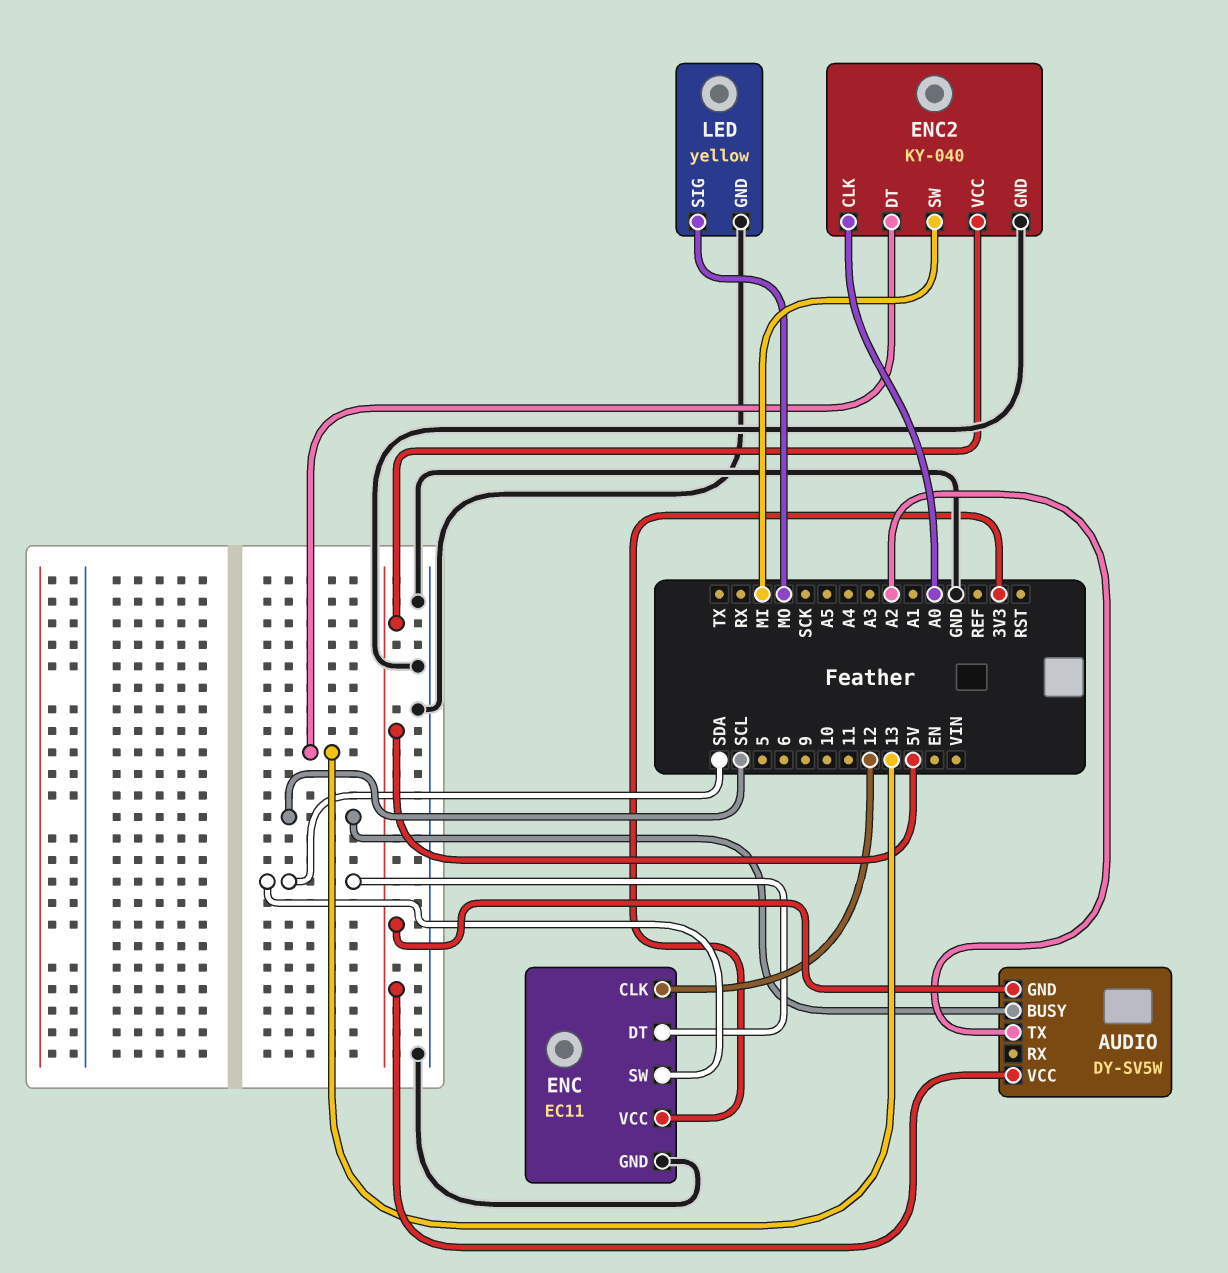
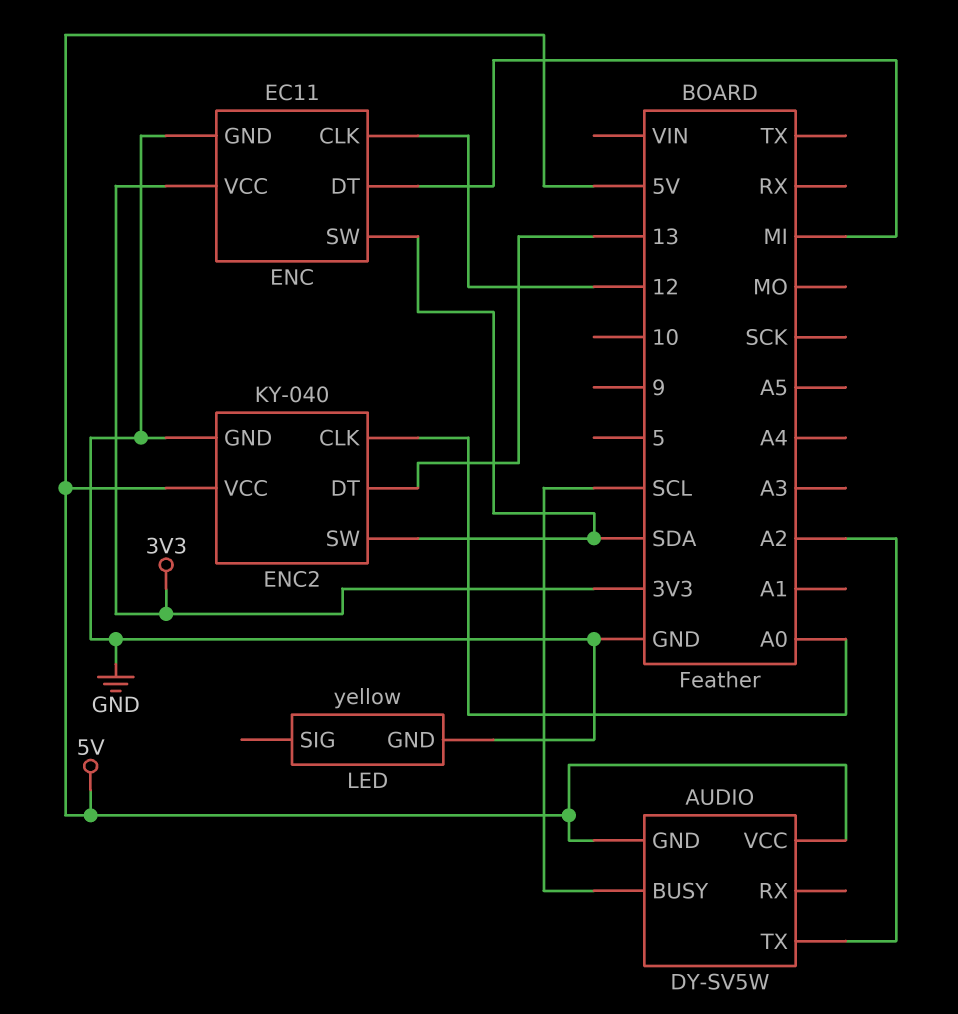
ENC pin DT: SDA -> MI
ENC2 pin SW: MI -> SDA
LED pin SIG: MO -> none

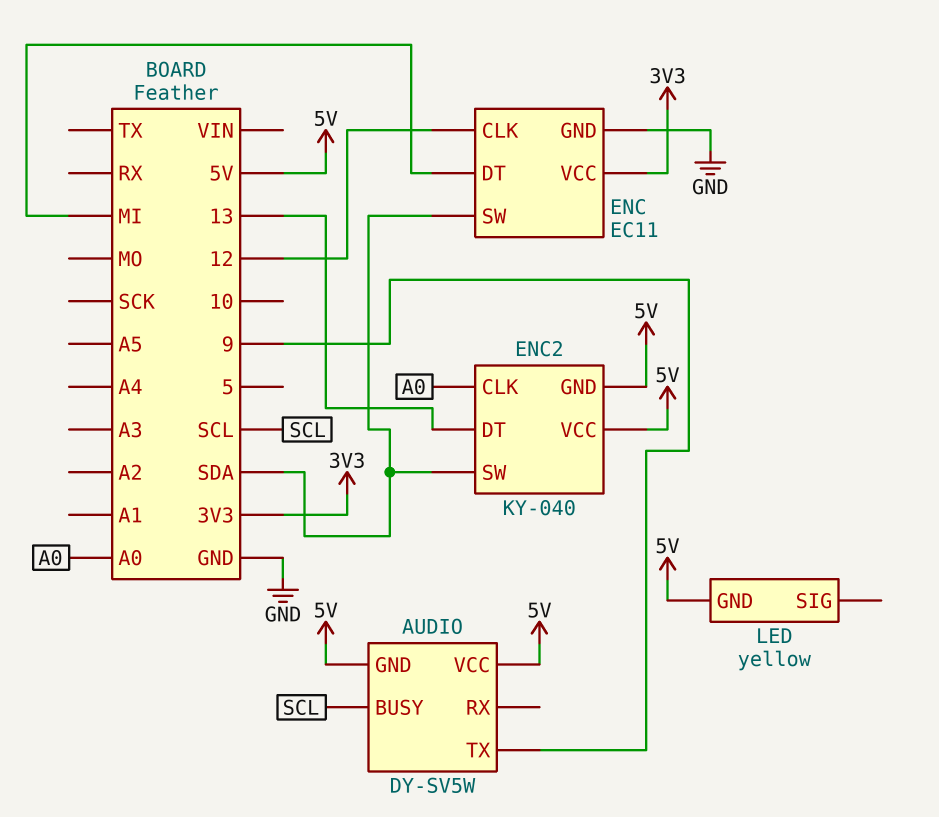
AUDIO pin TX: A2 -> 9
ENC2 pin GND: GND -> 5V
LED pin GND: GND -> 5V

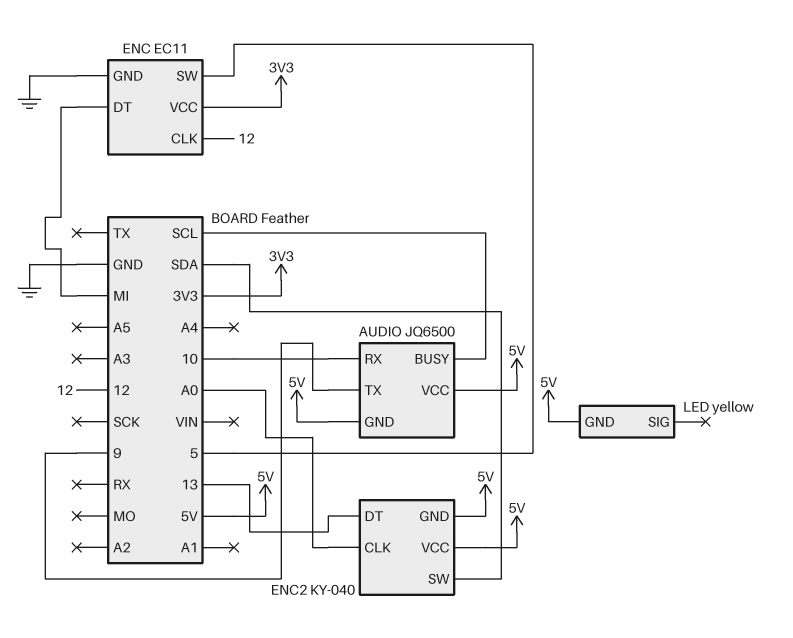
AUDIO: DY-SV5W -> JQ6500
AUDIO pin RX: none -> 10
ENC pin SW: SDA -> 5

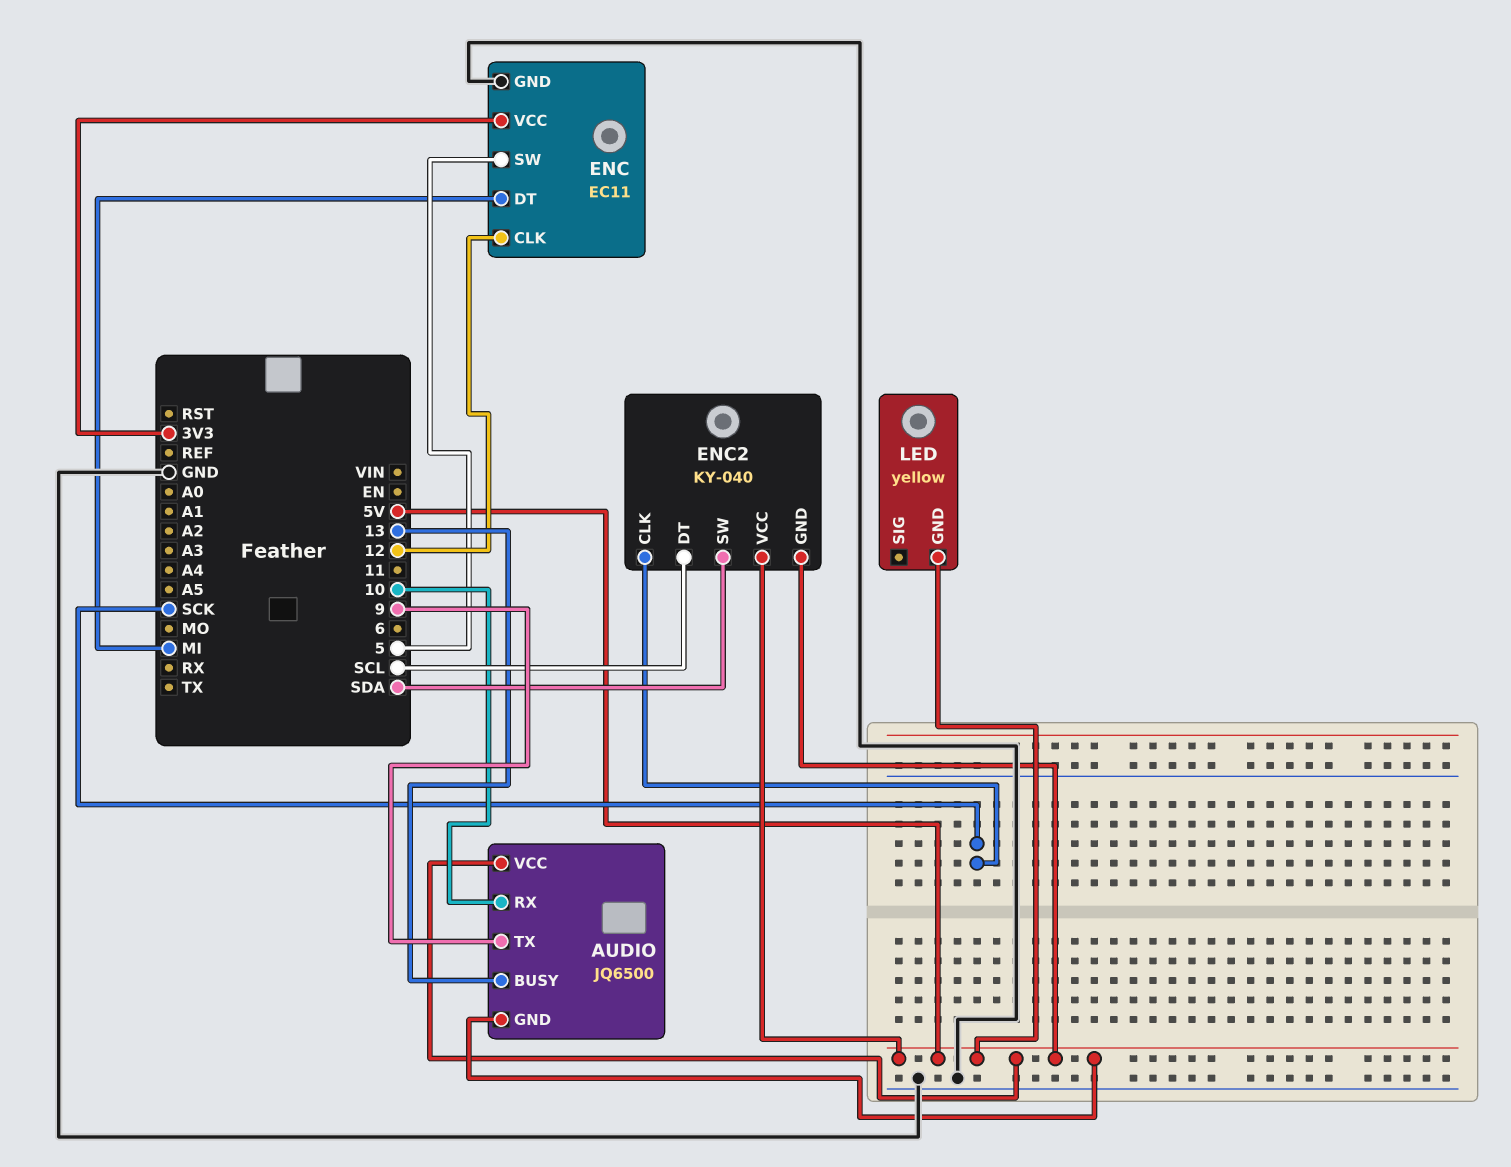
AUDIO pin BUSY: SCL -> 13
ENC2 pin CLK: A0 -> SCK
ENC2 pin DT: 13 -> SCL

